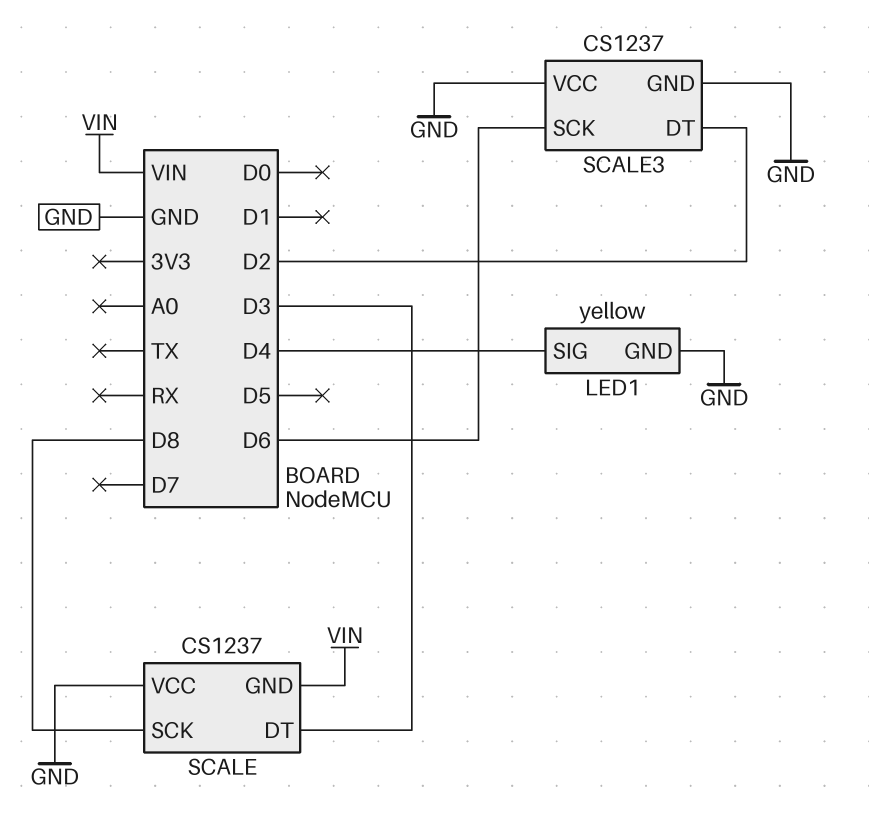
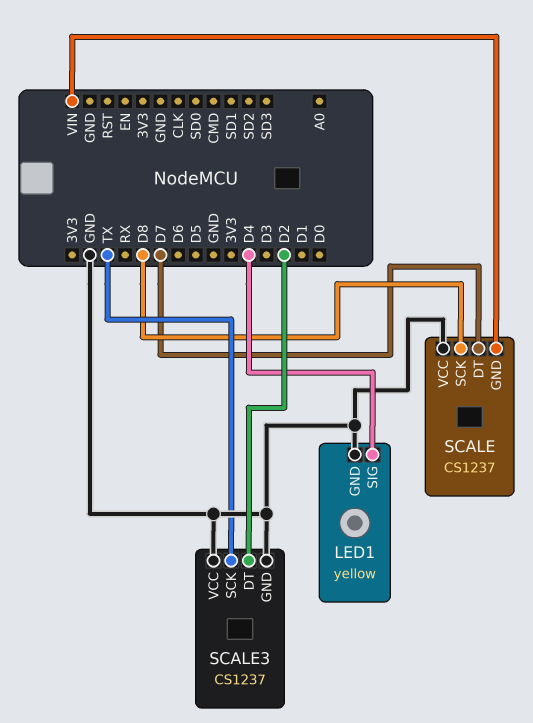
SCALE pin DT: D3 -> D7
SCALE3 pin SCK: D6 -> TX

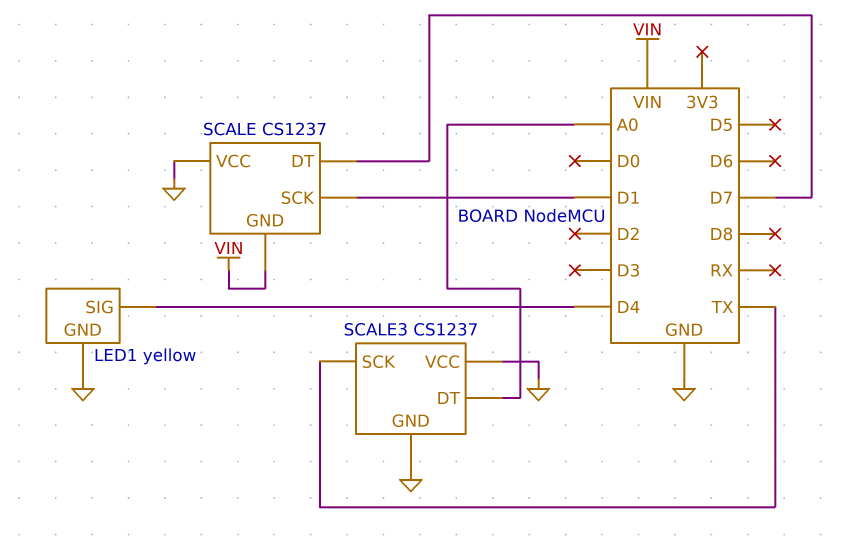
SCALE pin SCK: D8 -> D1
SCALE3 pin DT: D2 -> A0

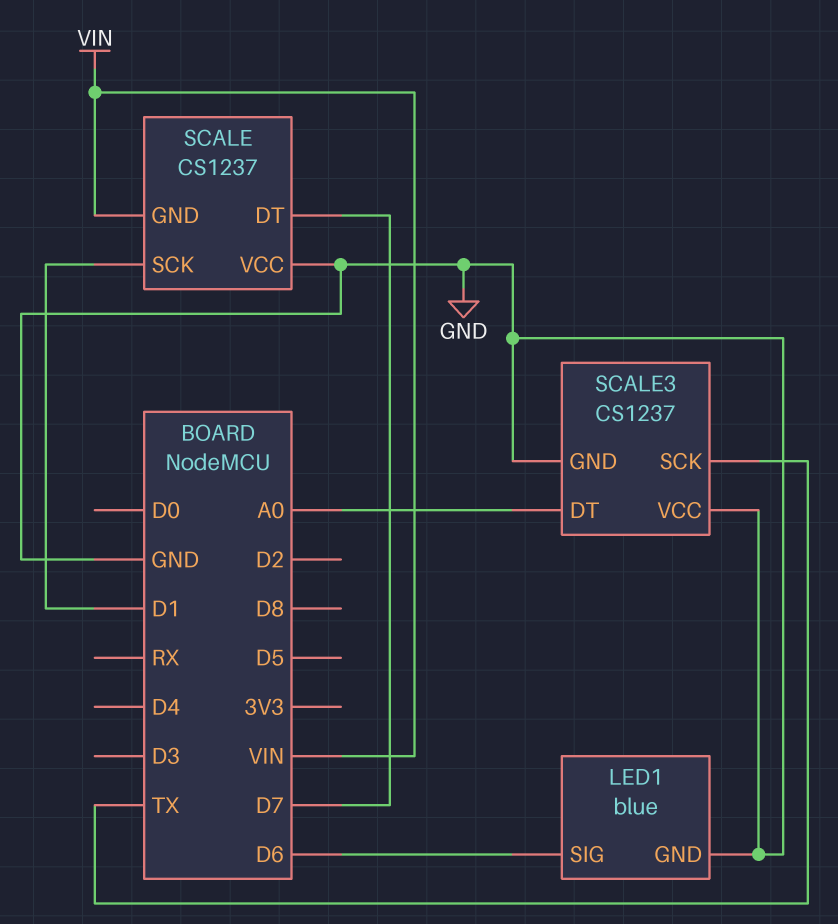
LED1: yellow -> blue
LED1 pin SIG: D4 -> D6

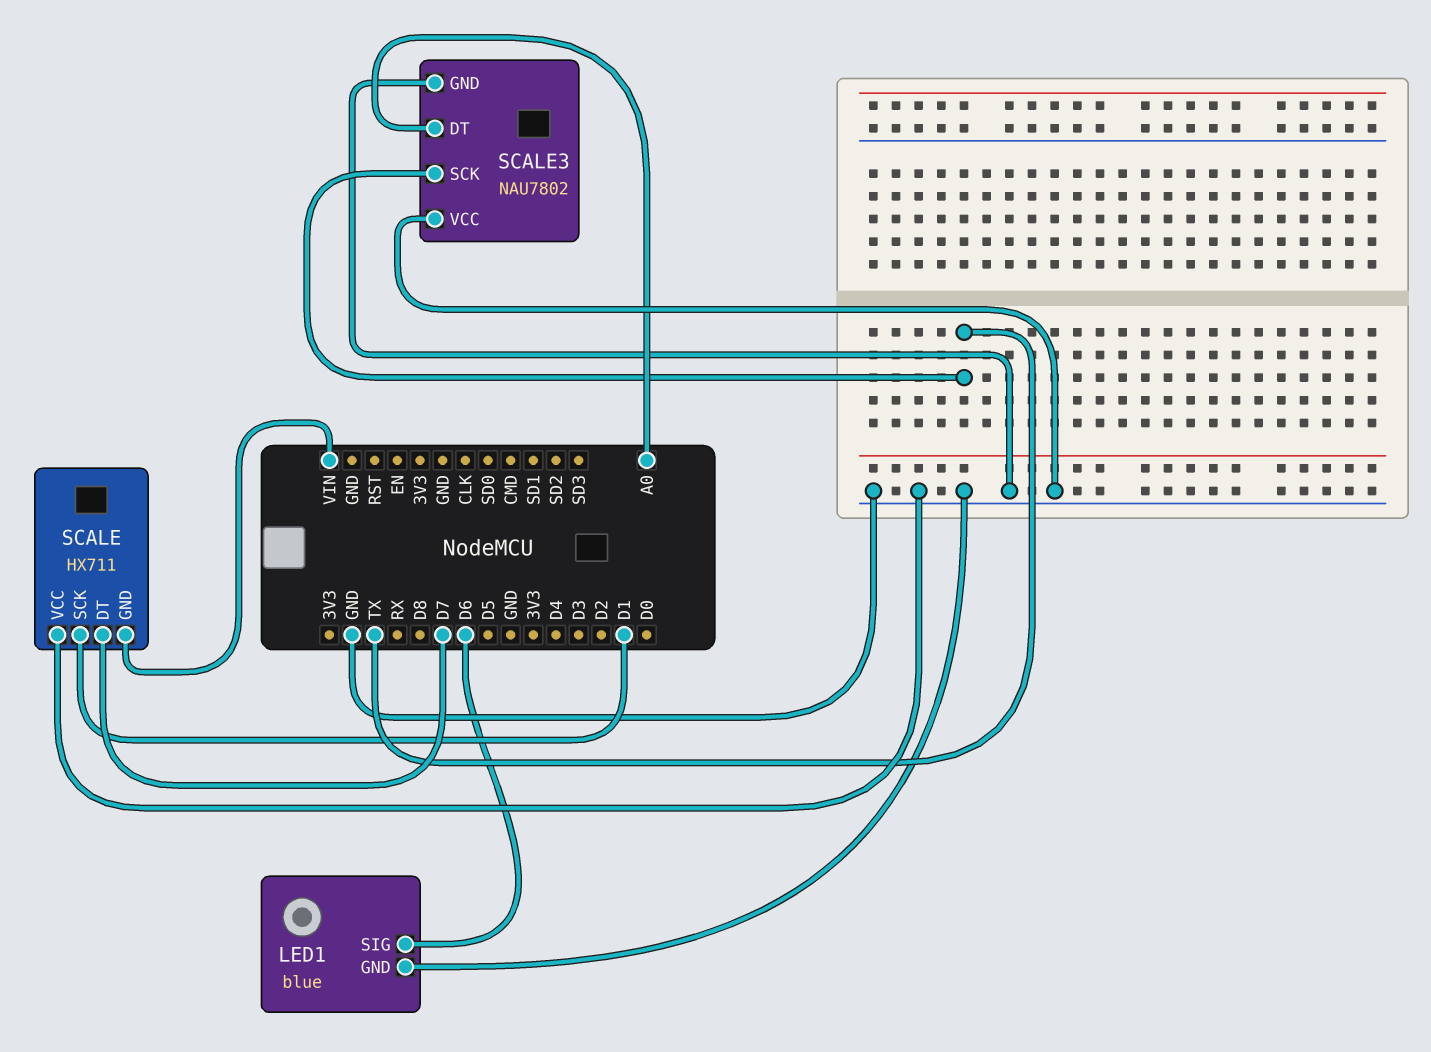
SCALE: CS1237 -> HX711
SCALE3: CS1237 -> NAU7802

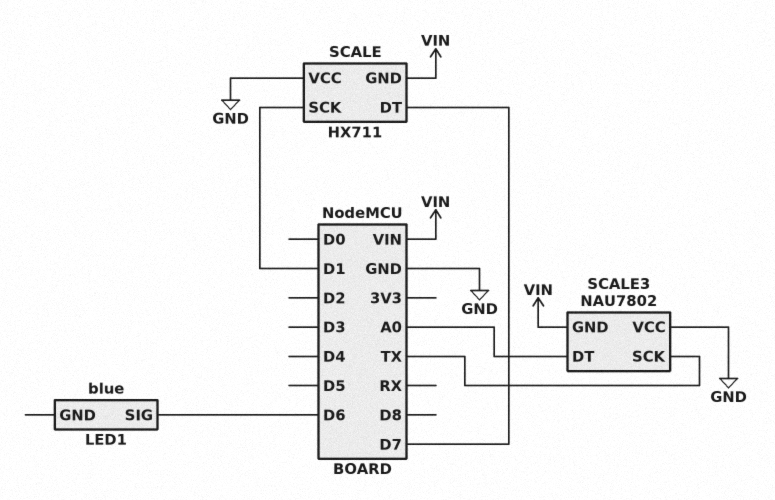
LED1 pin GND: GND -> none
SCALE3 pin GND: GND -> VIN

